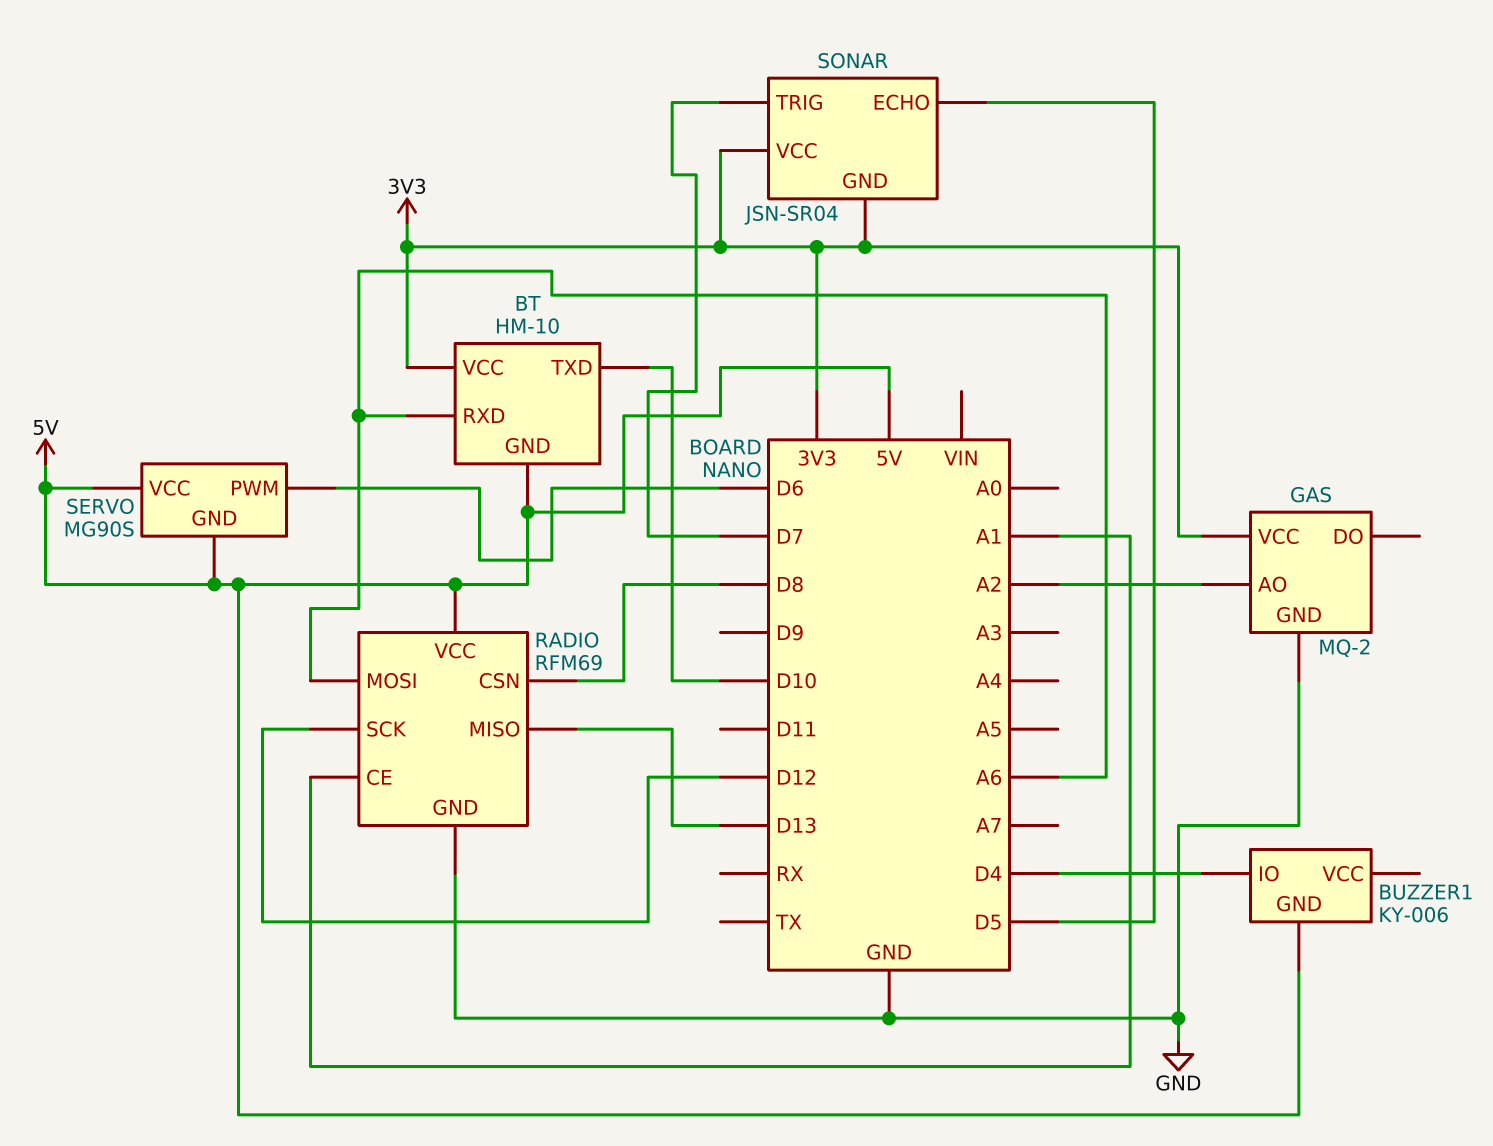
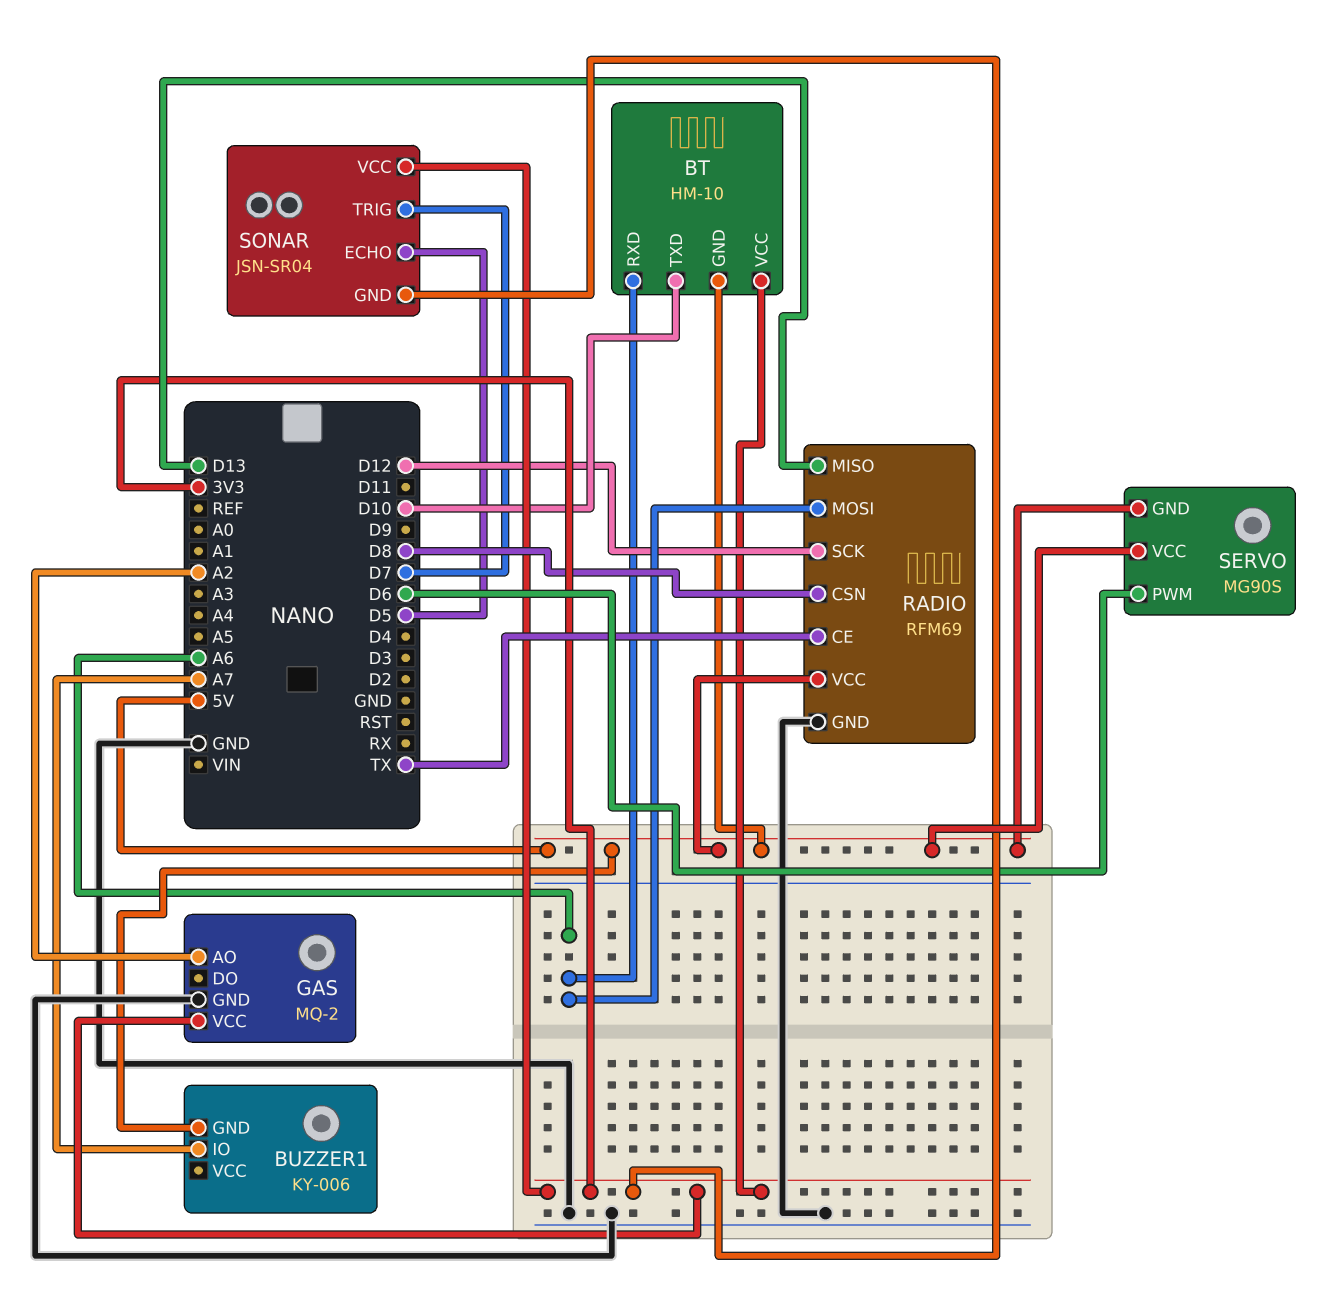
BUZZER1 pin IO: D4 -> A7
RADIO pin CE: A1 -> TX

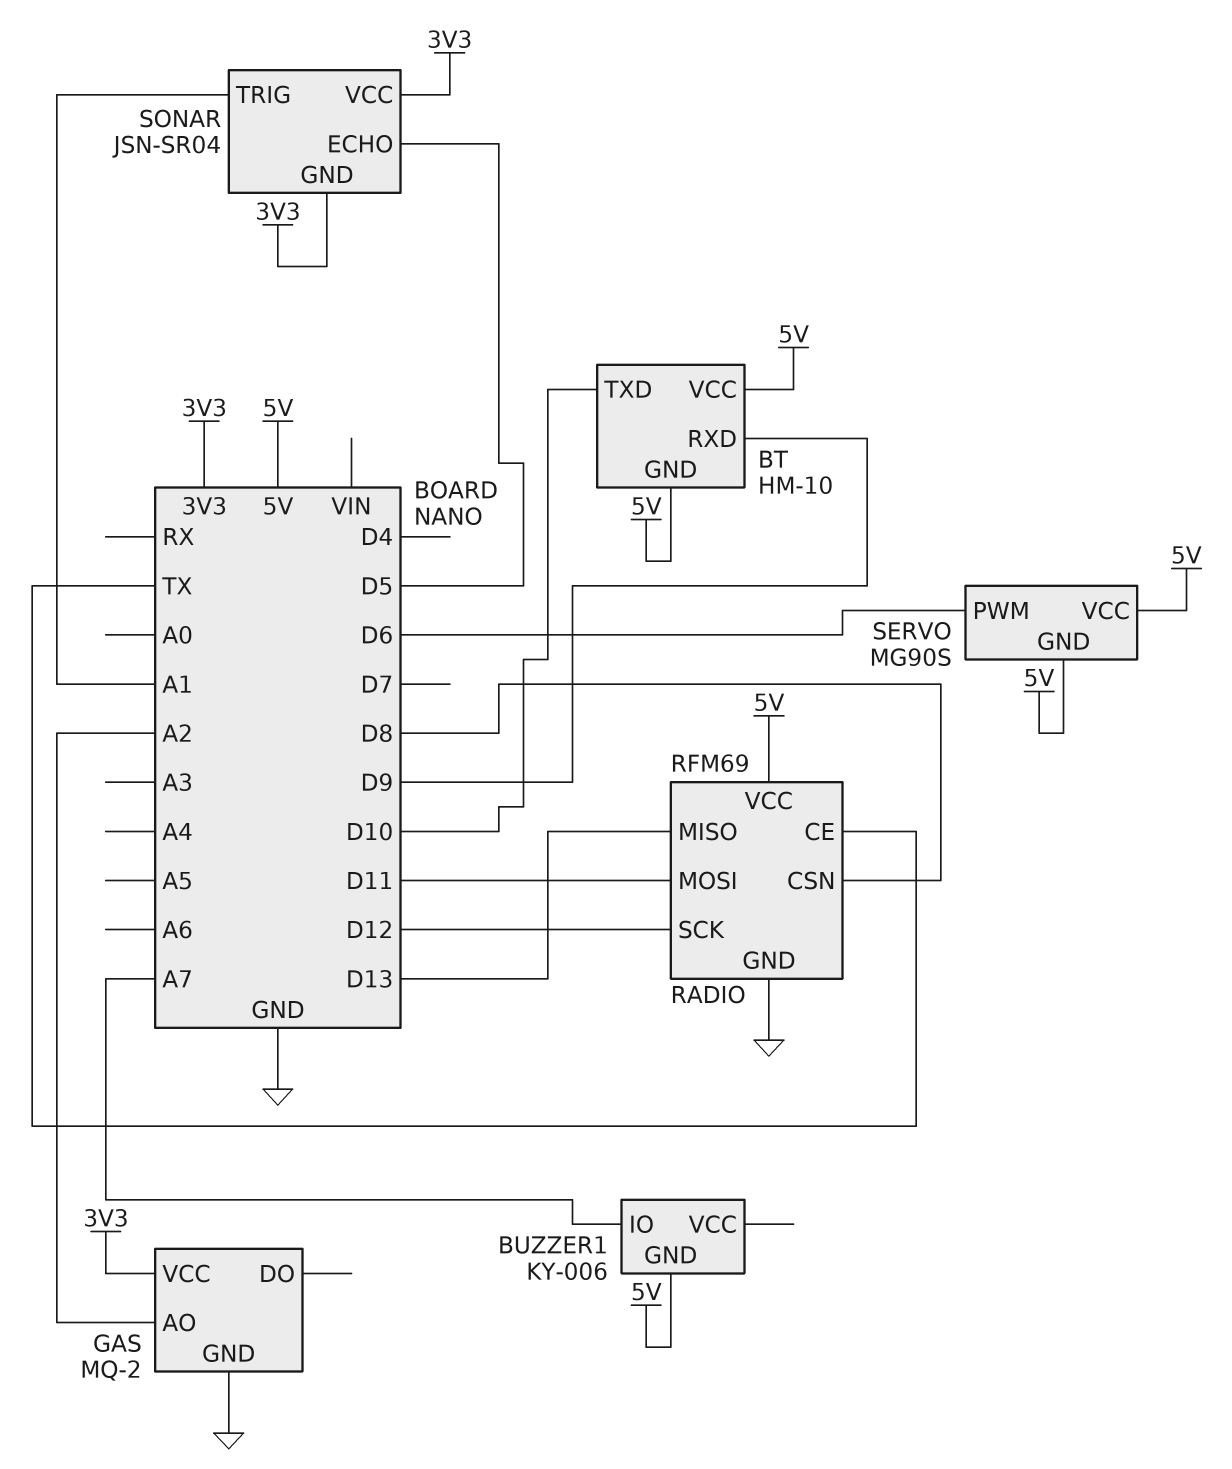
BT pin RXD: A6 -> D9
BT pin VCC: 3V3 -> 5V
RADIO pin MOSI: A6 -> D11
SONAR pin TRIG: D7 -> A1

